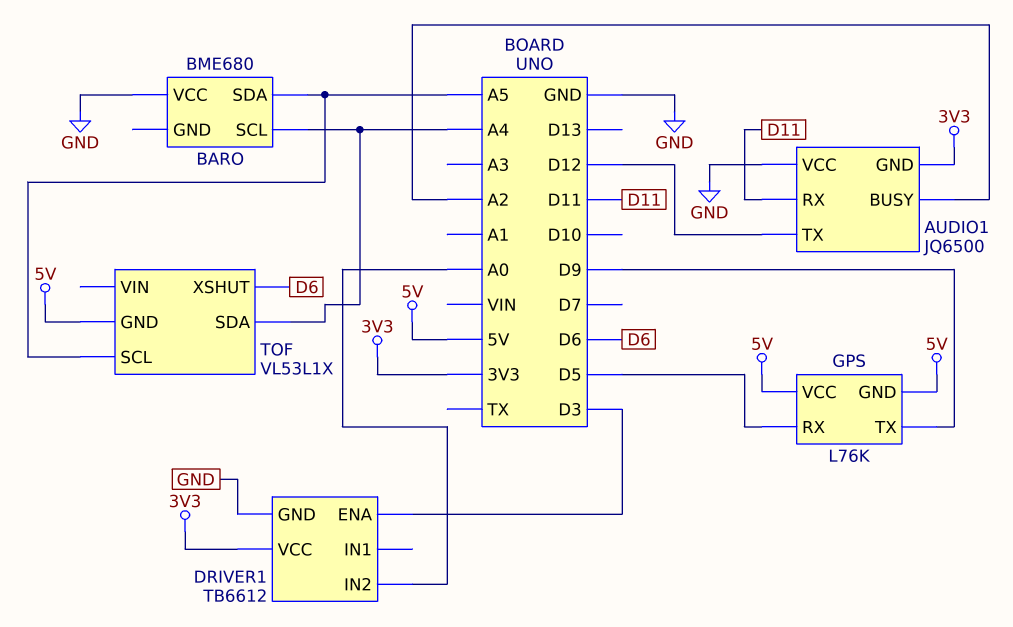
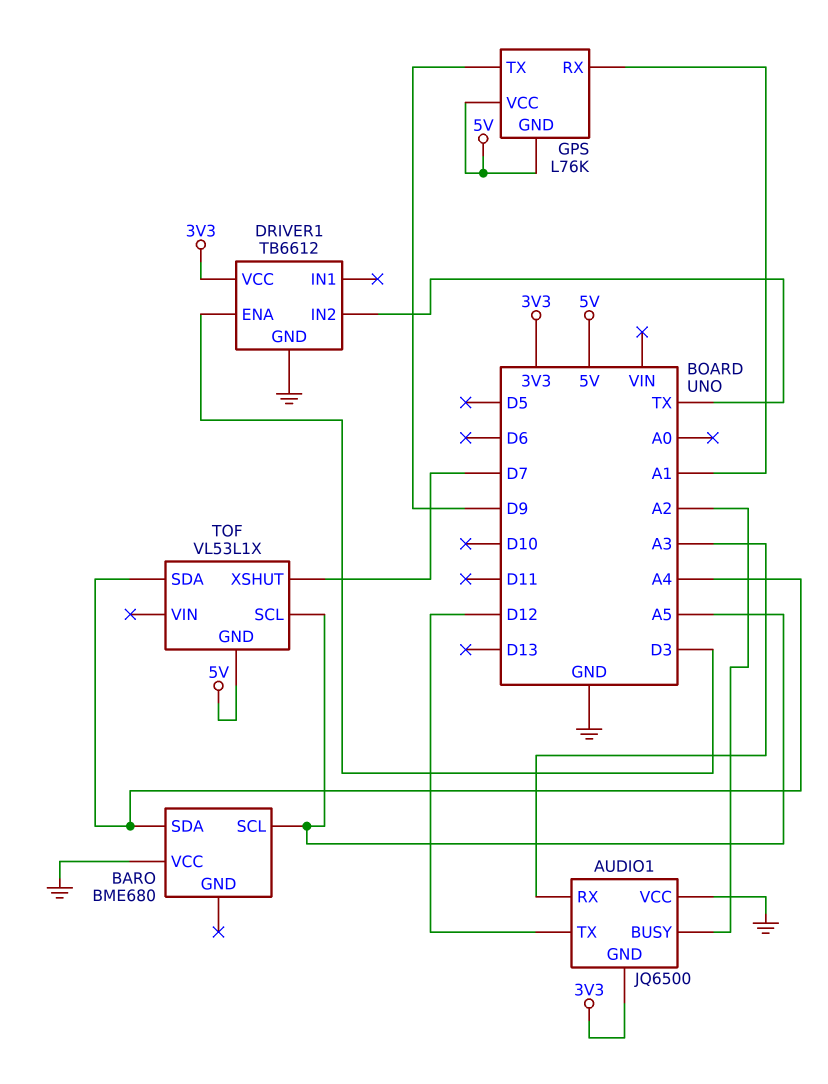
AUDIO1 pin RX: D11 -> A3
BARO pin SCL: A4 -> A5
BARO pin SDA: A5 -> A4
DRIVER1 pin IN2: A0 -> TX
GPS pin RX: D5 -> A1
TOF pin XSHUT: D6 -> D7

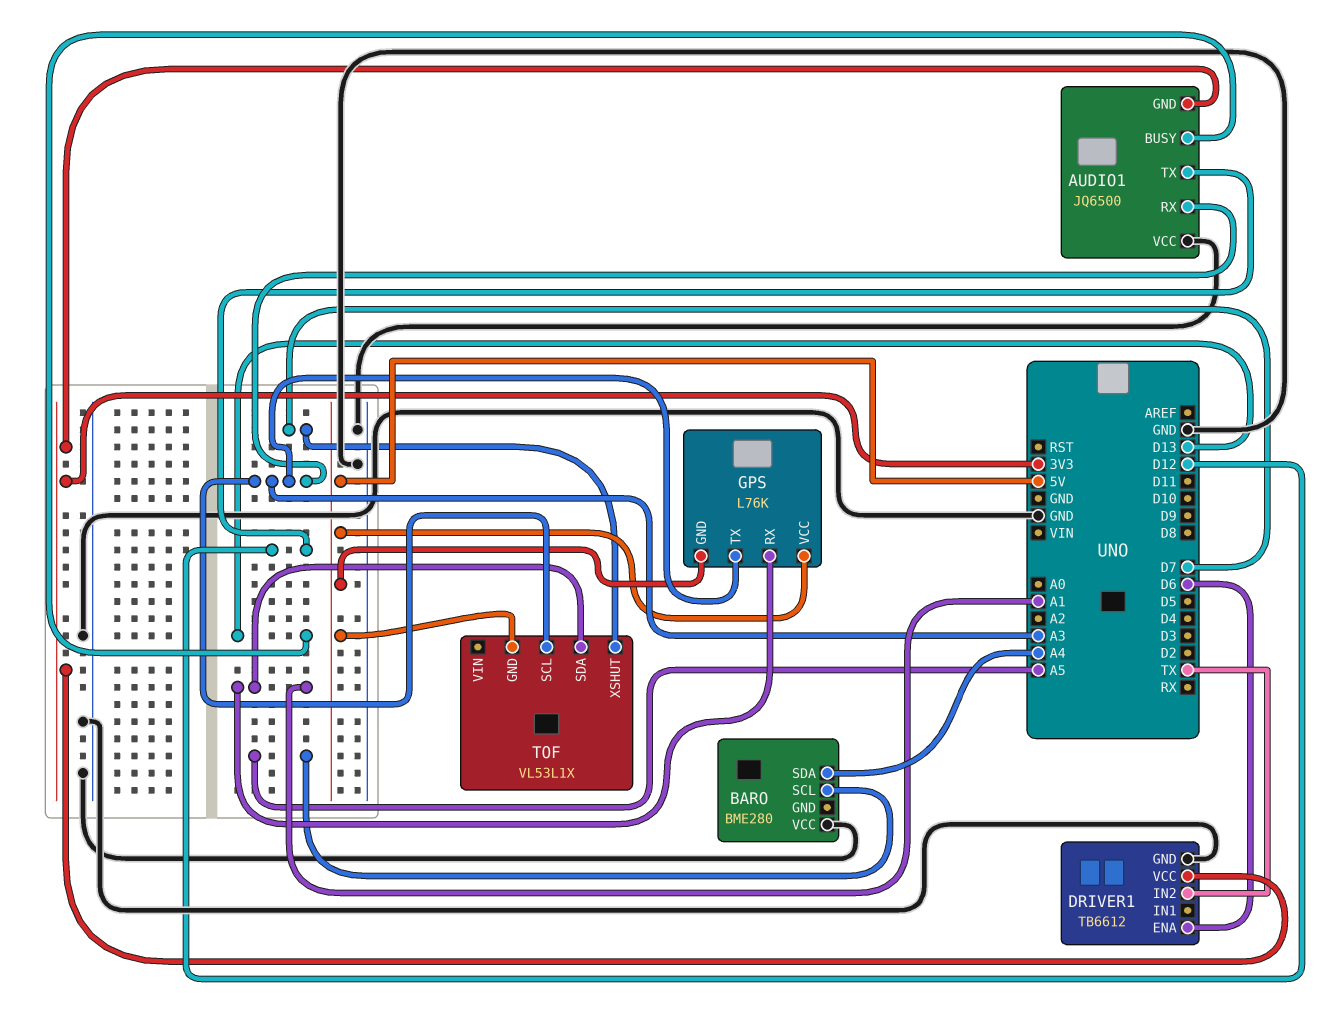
AUDIO1 pin BUSY: A2 -> D13
BARO: BME680 -> BME280
DRIVER1 pin ENA: D3 -> D6
GPS pin TX: D9 -> A3
TOF pin SCL: A5 -> A3
TOF pin SDA: A4 -> A1

